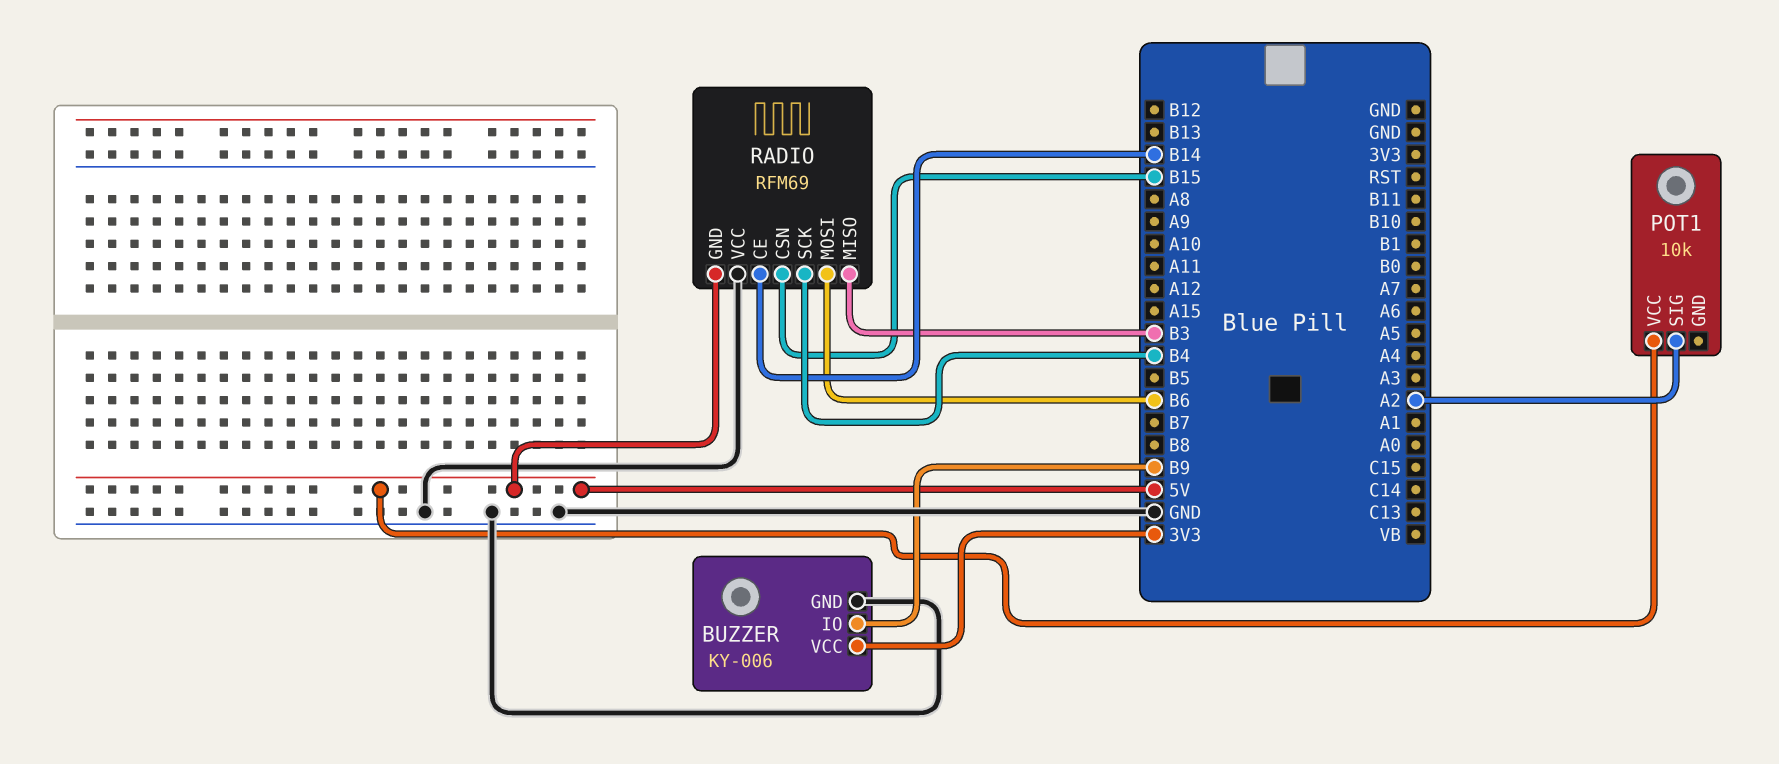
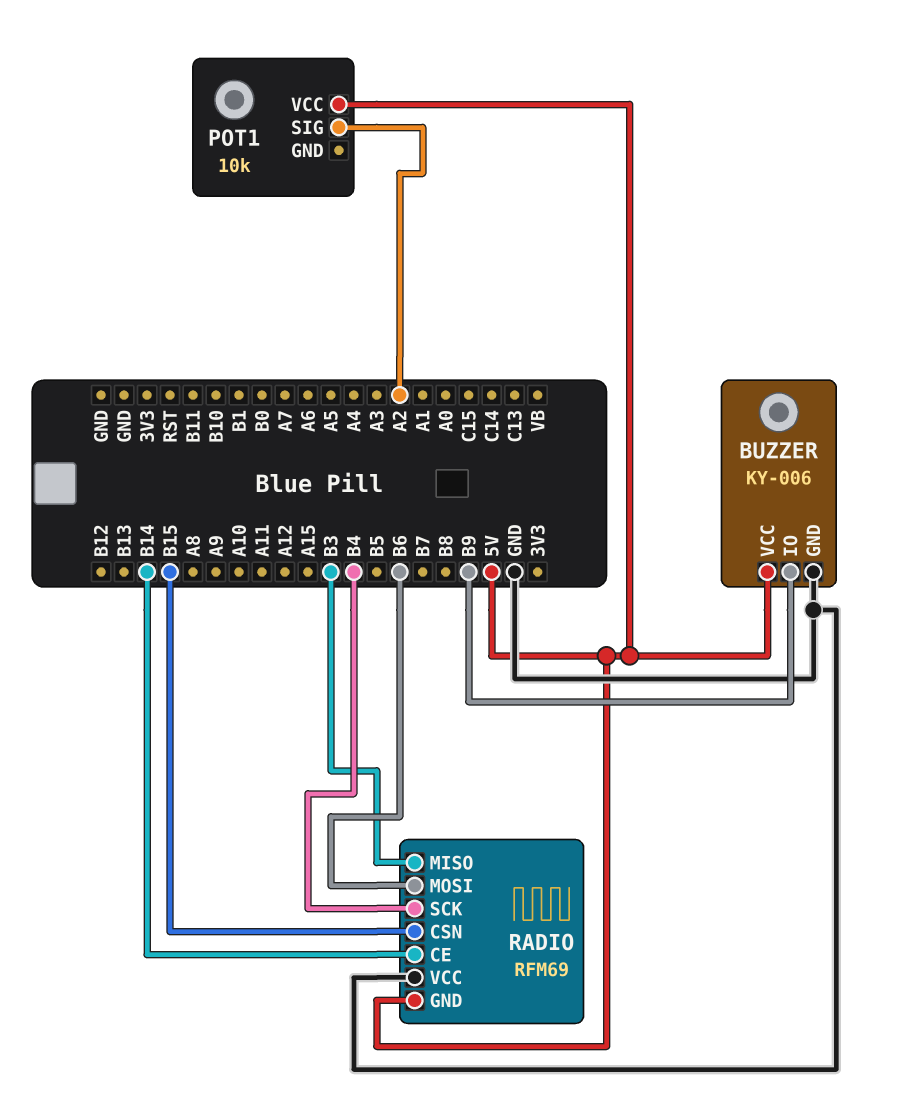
BUZZER pin VCC: 3V3 -> 5V

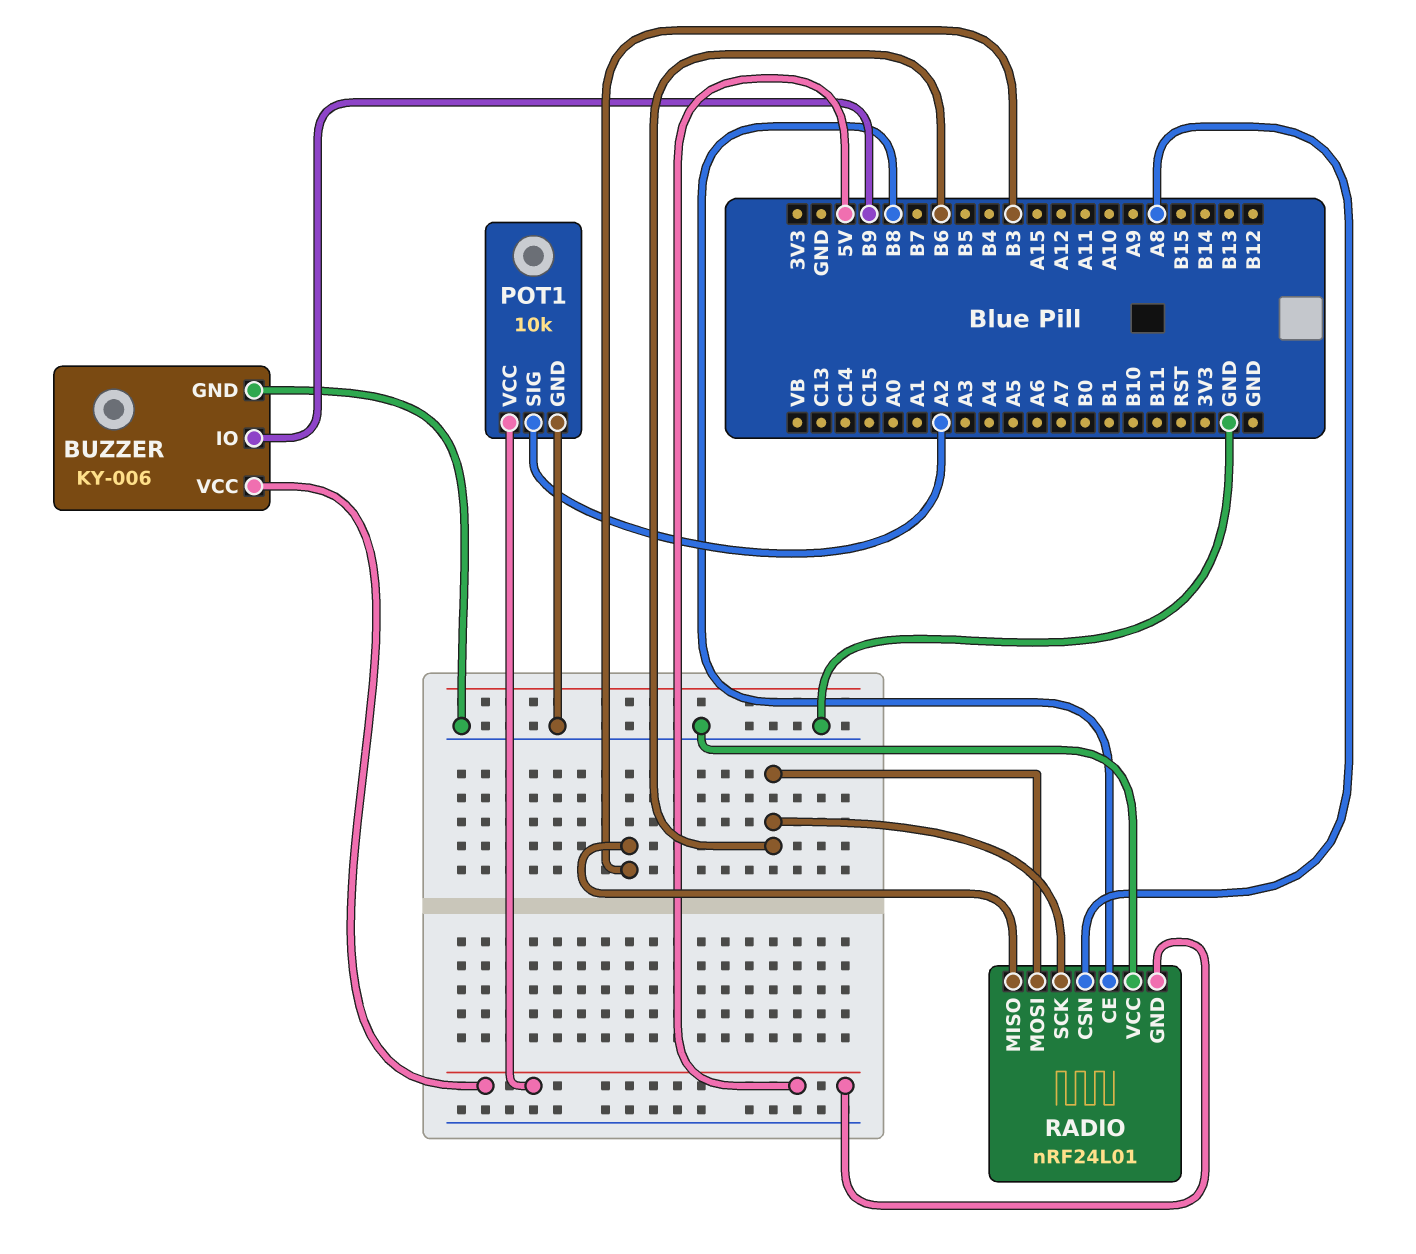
POT1 pin GND: none -> GND
RADIO: RFM69 -> nRF24L01
RADIO pin CE: B14 -> B8
RADIO pin CSN: B15 -> A8
RADIO pin SCK: B4 -> B6

